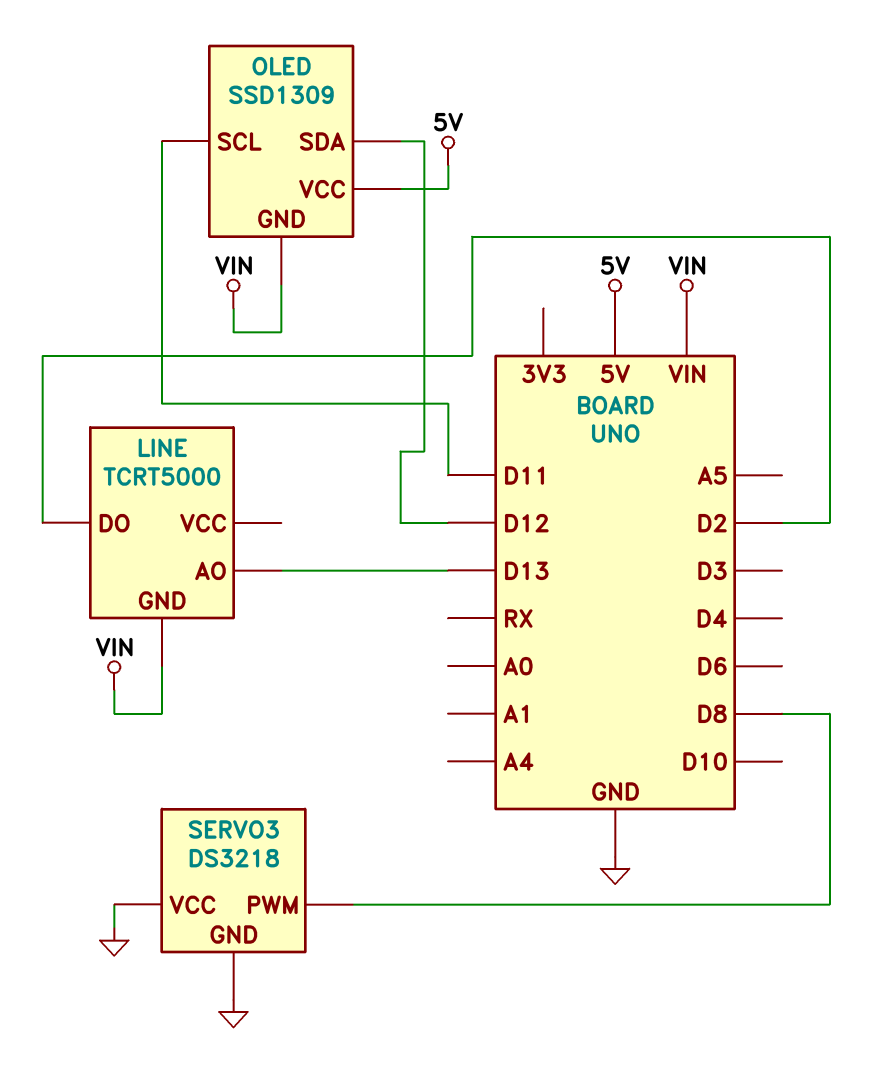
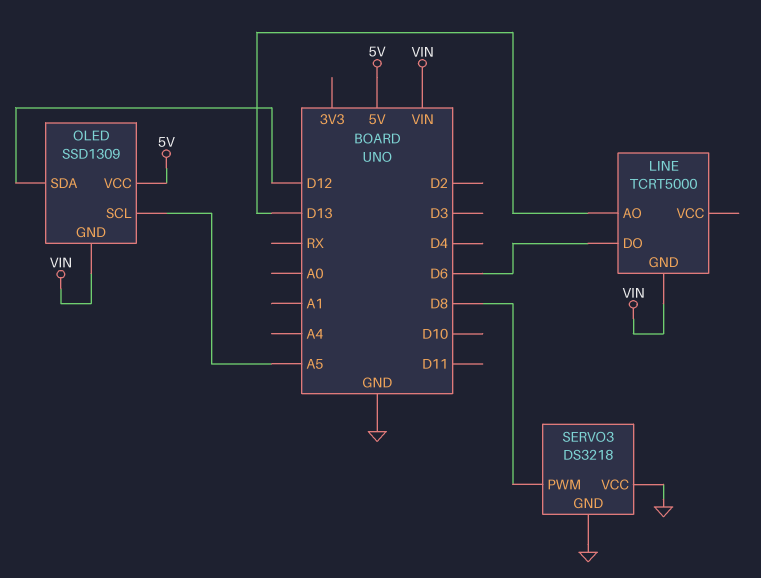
LINE pin DO: D2 -> D6
OLED pin SCL: D11 -> A5

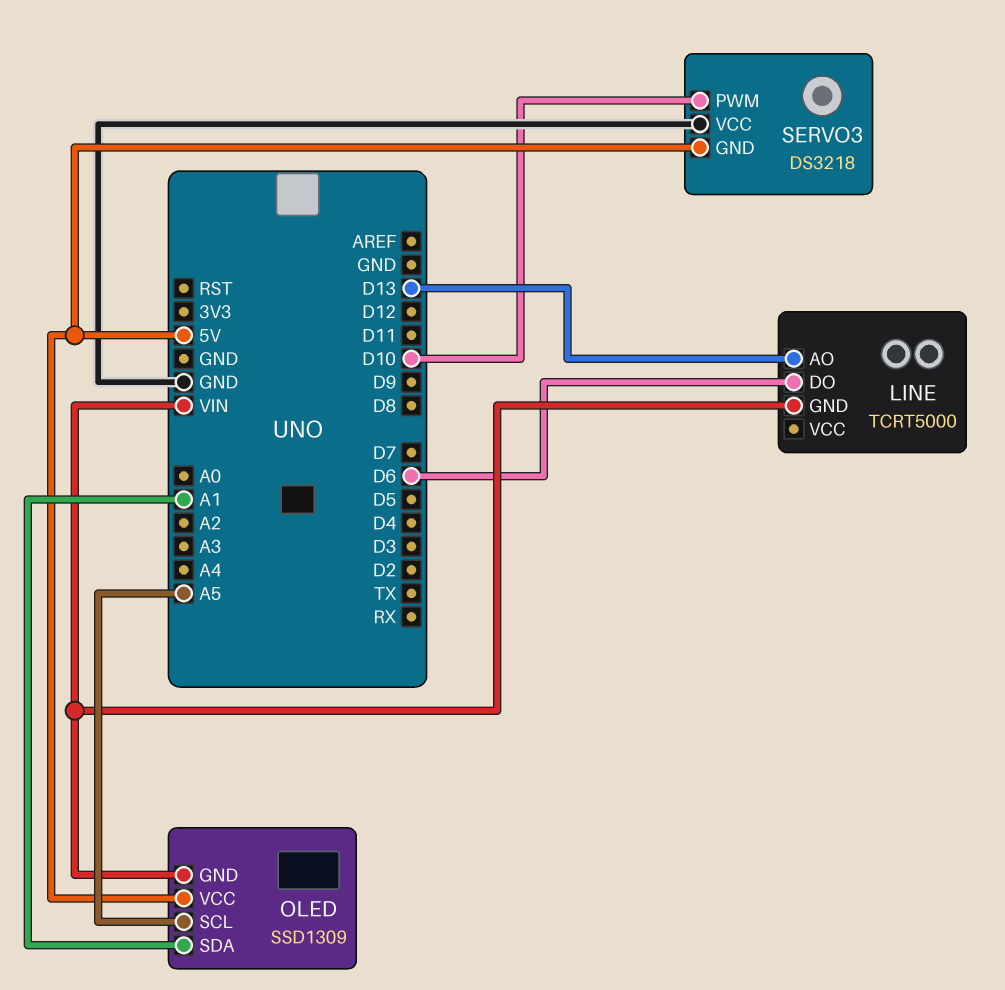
OLED pin SDA: D12 -> A1
SERVO3 pin GND: GND -> 5V
SERVO3 pin PWM: D8 -> D10

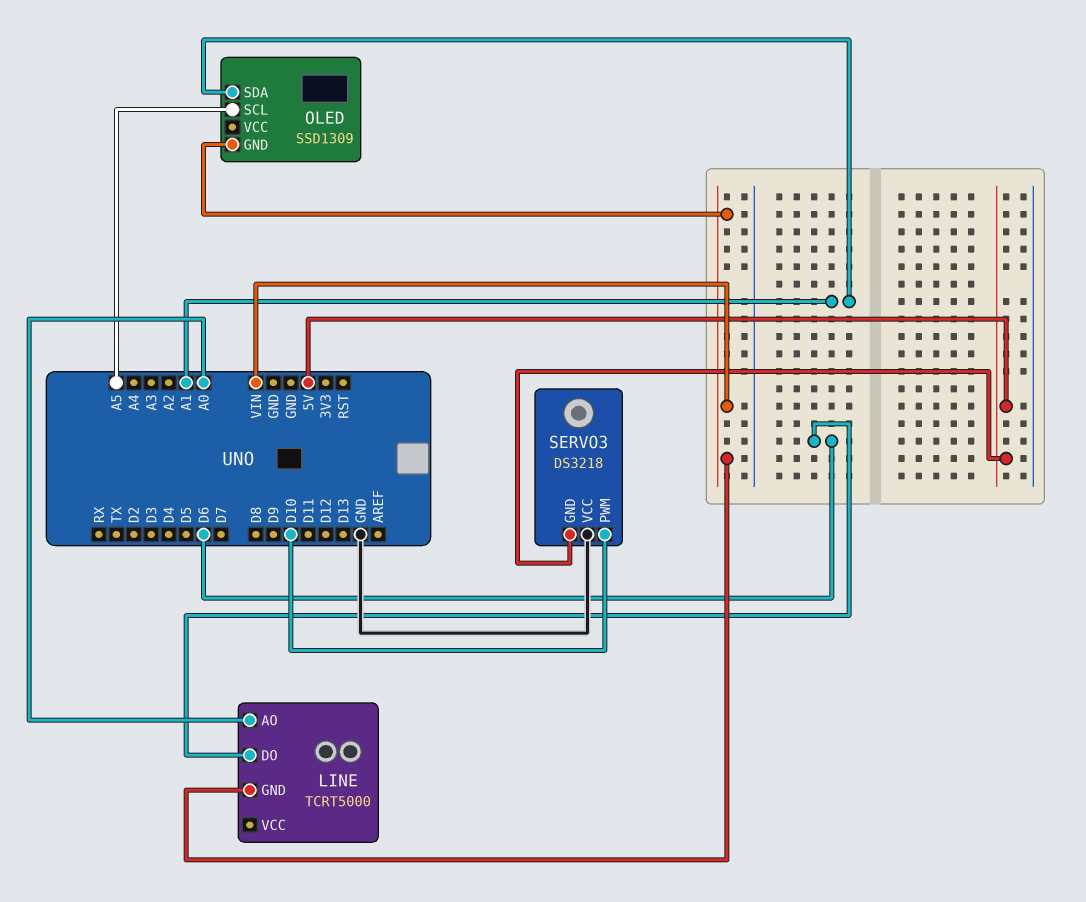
LINE pin AO: D13 -> A0
OLED pin VCC: 5V -> none

